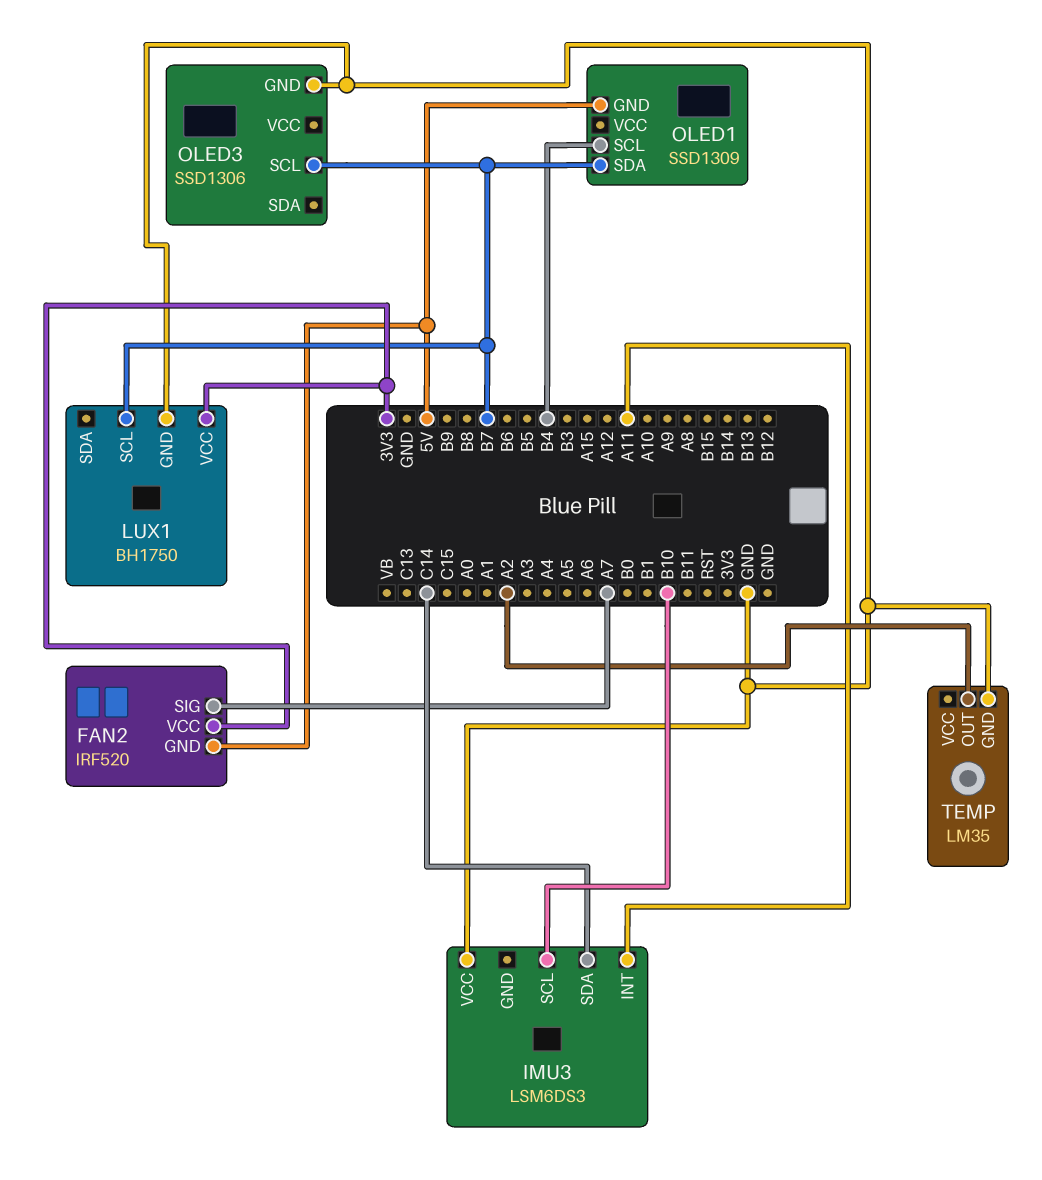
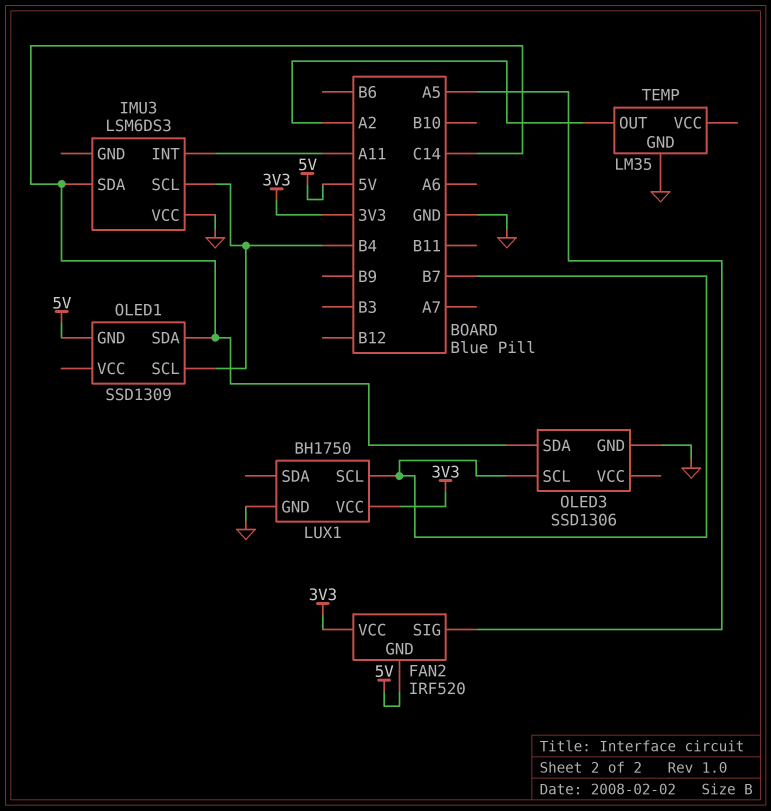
FAN2 pin SIG: A7 -> A5
IMU3 pin SCL: B10 -> B4
OLED1 pin SDA: B7 -> C14
OLED3 pin SDA: none -> C14

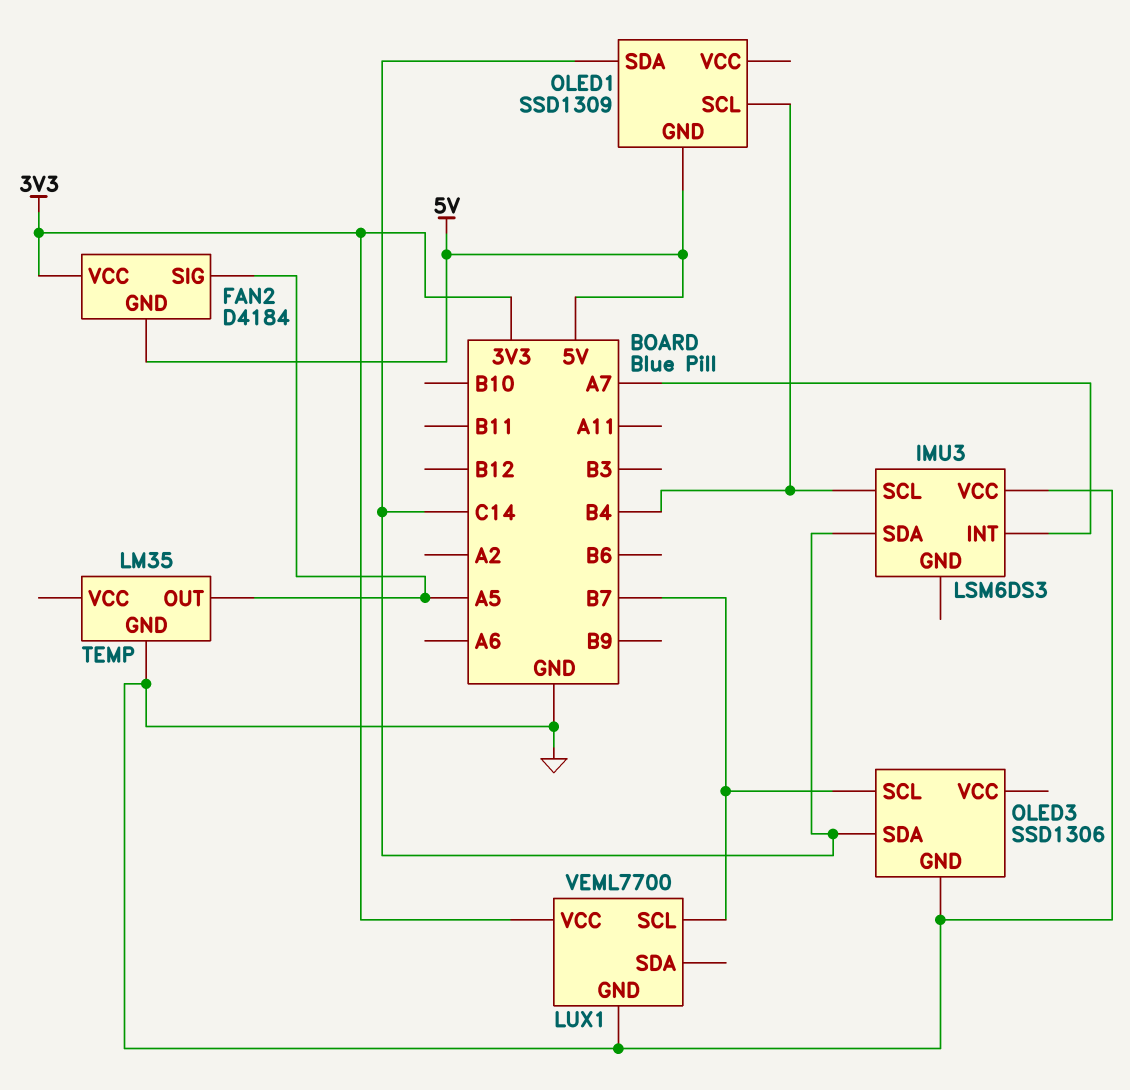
FAN2: IRF520 -> D4184
IMU3 pin INT: A11 -> A7
LUX1: BH1750 -> VEML7700
TEMP pin OUT: A2 -> A5

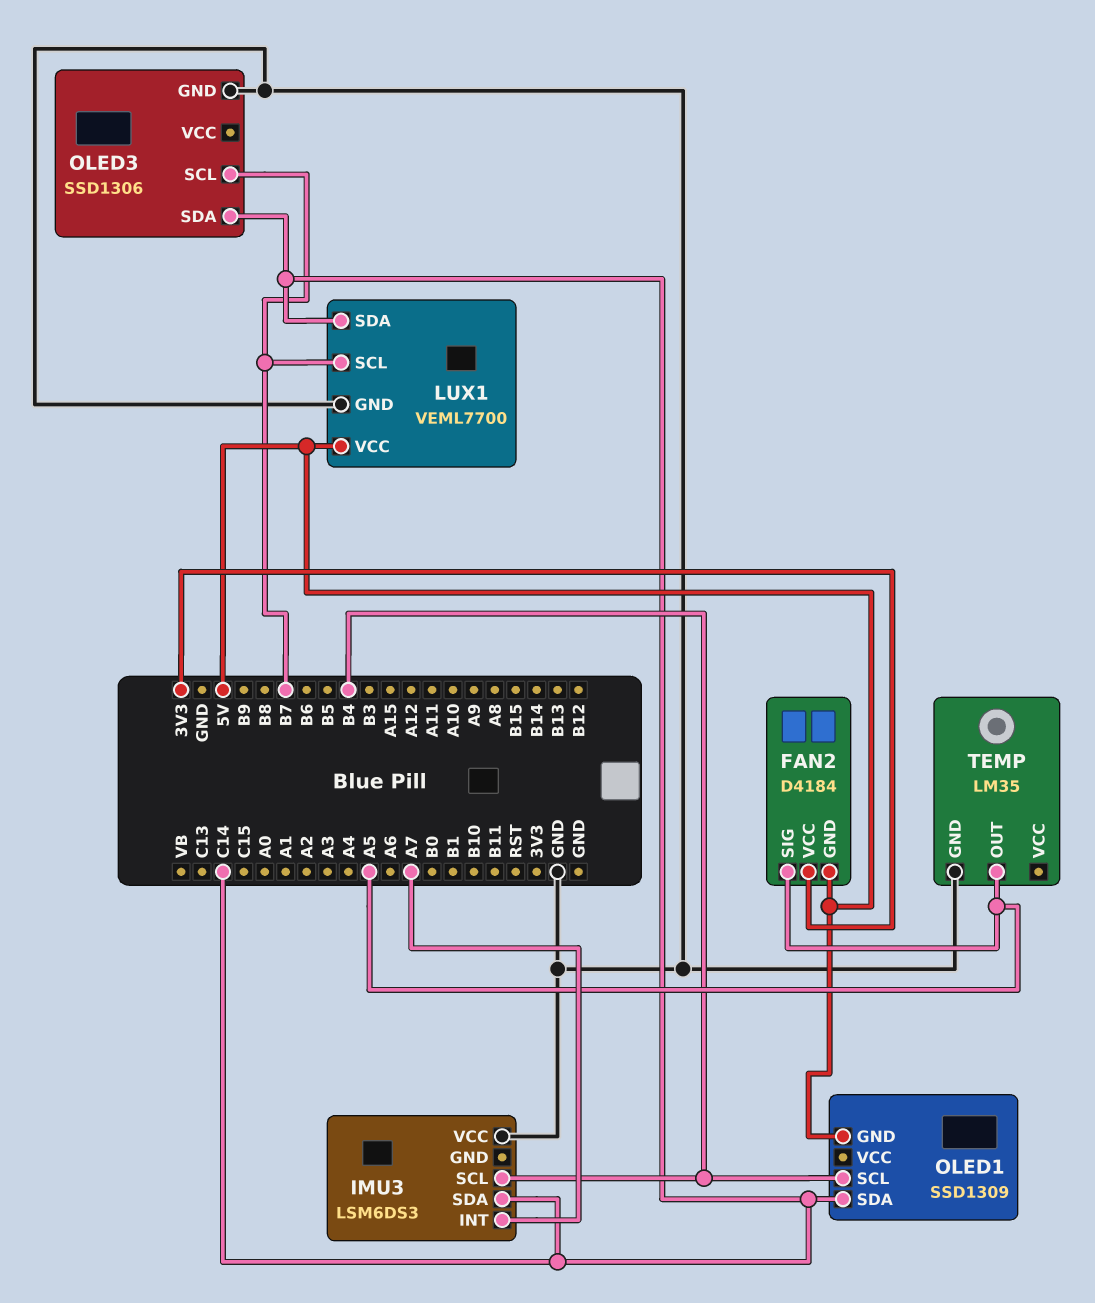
LUX1 pin SDA: none -> C14
LUX1 pin VCC: 3V3 -> 5V

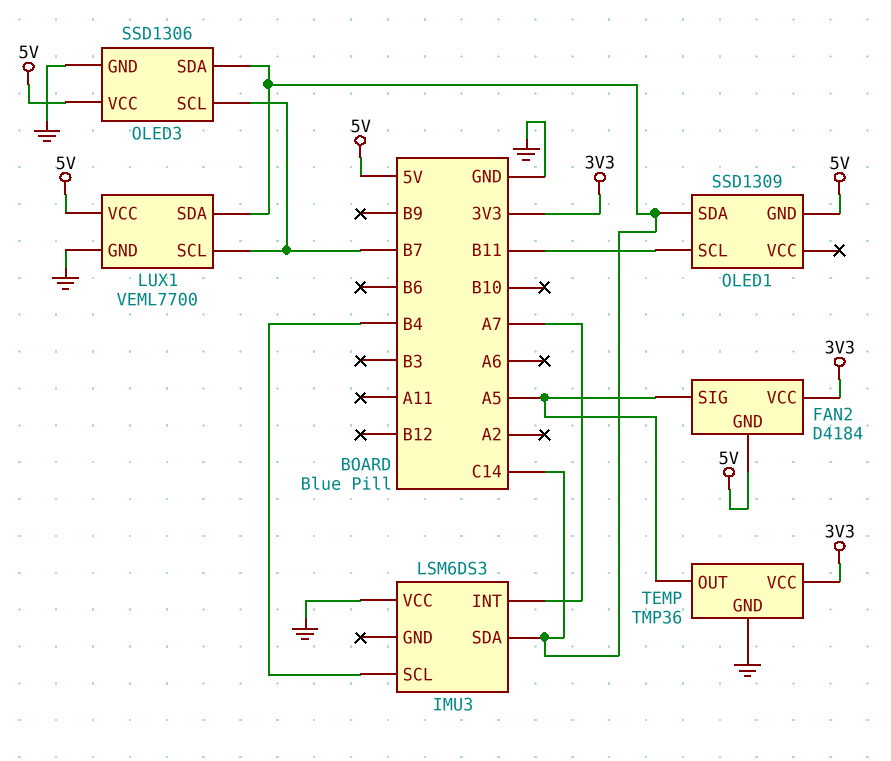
OLED1 pin SCL: B4 -> B11
OLED3 pin VCC: none -> 5V
TEMP: LM35 -> TMP36
TEMP pin VCC: none -> 3V3

